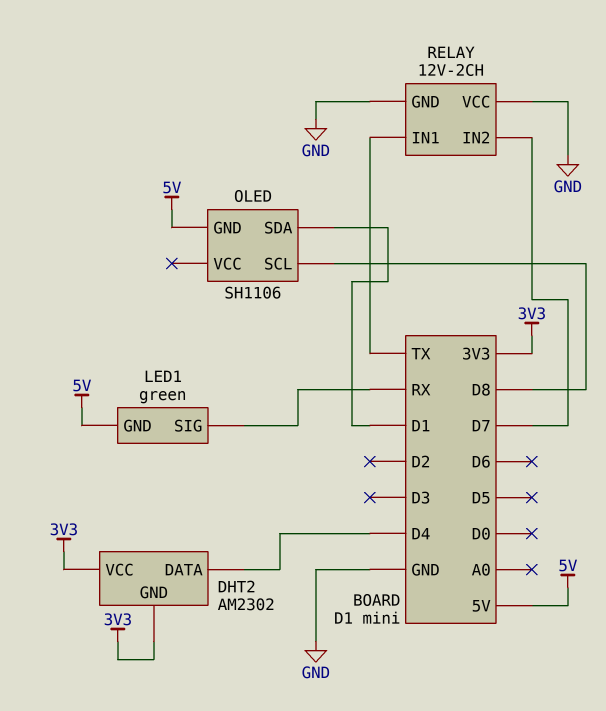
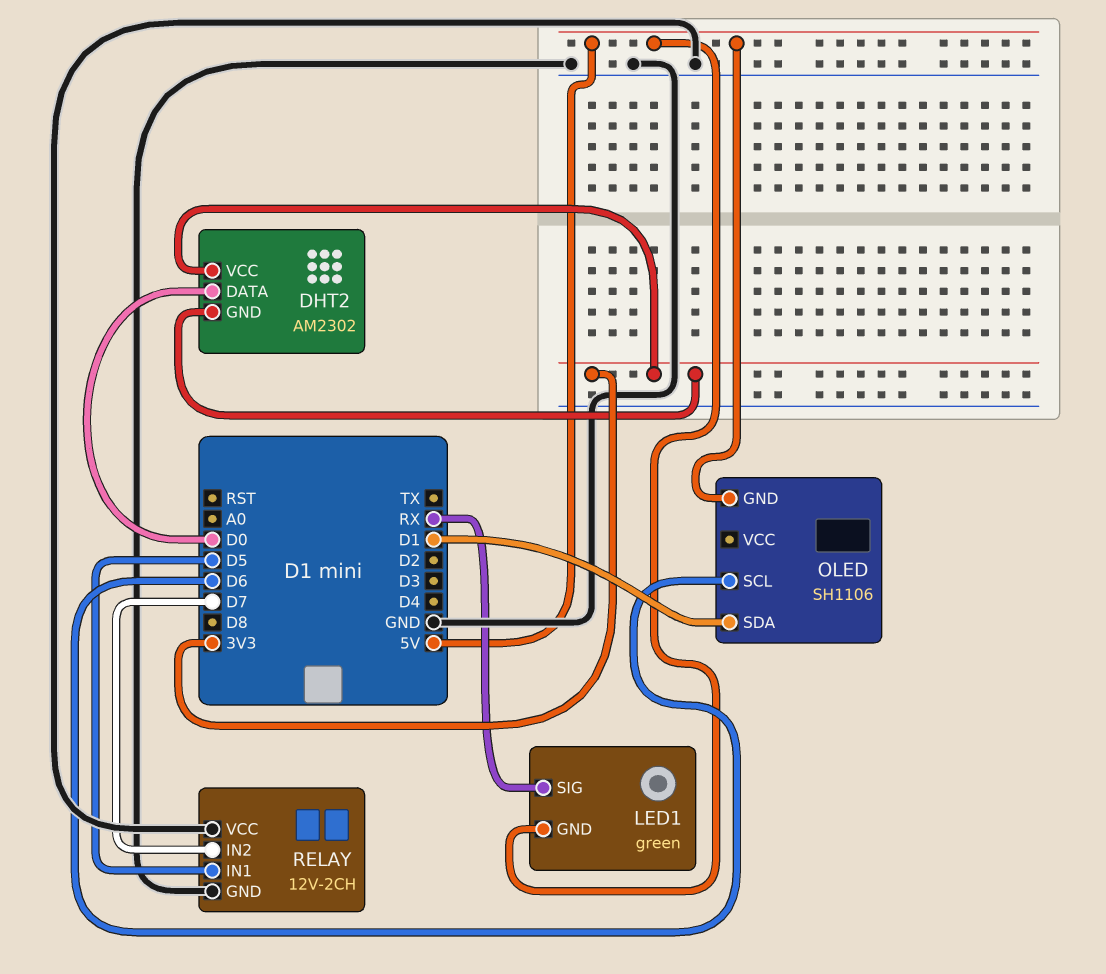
DHT2 pin DATA: D4 -> D0
OLED pin SCL: D8 -> D6
RELAY pin IN1: TX -> D5

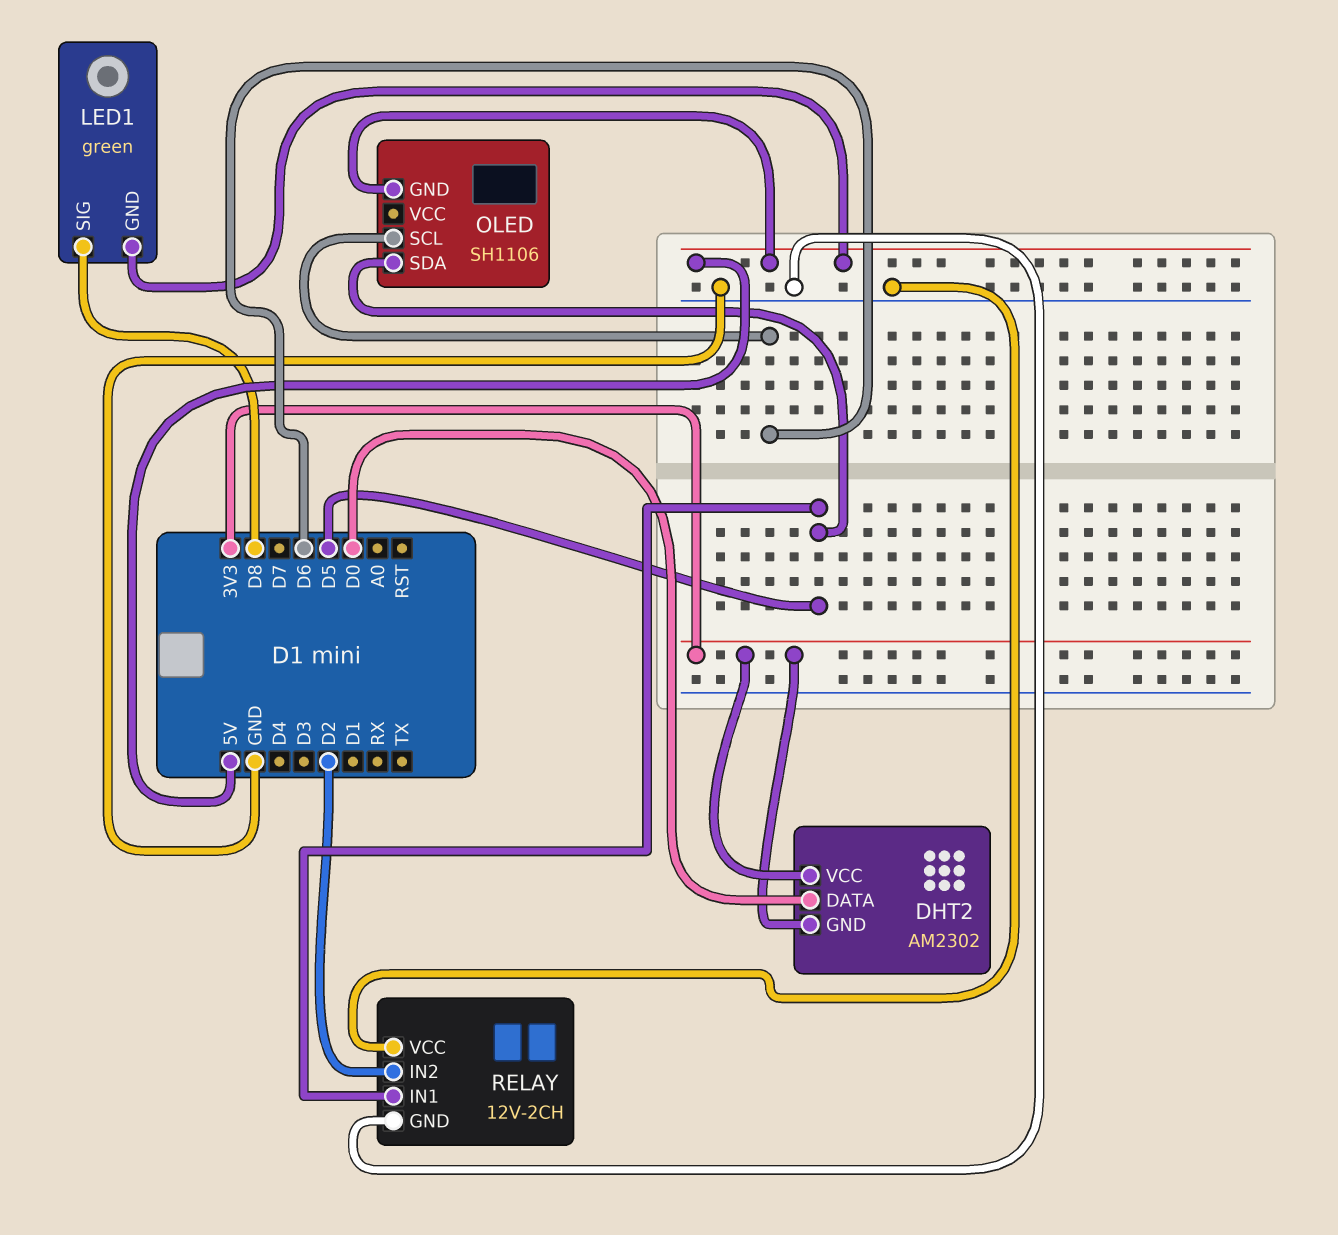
LED1 pin SIG: RX -> D8
OLED pin SDA: D1 -> D5
RELAY pin IN2: D7 -> D2

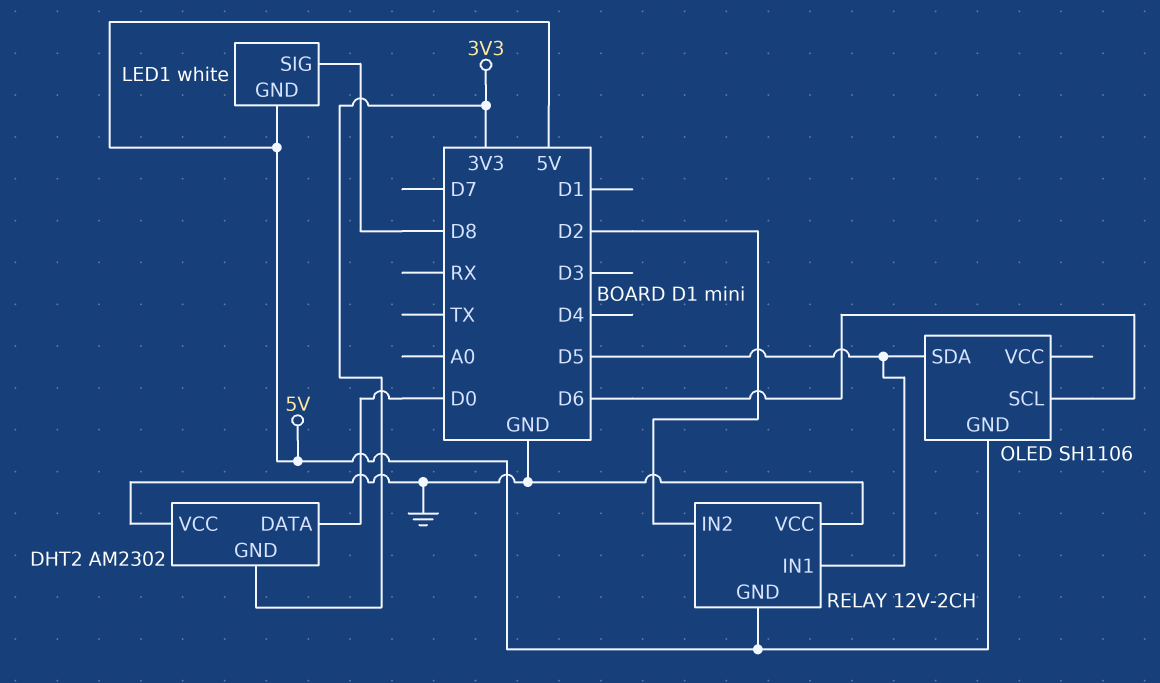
DHT2 pin VCC: 3V3 -> GND
LED1: green -> white
RELAY pin GND: GND -> 5V

